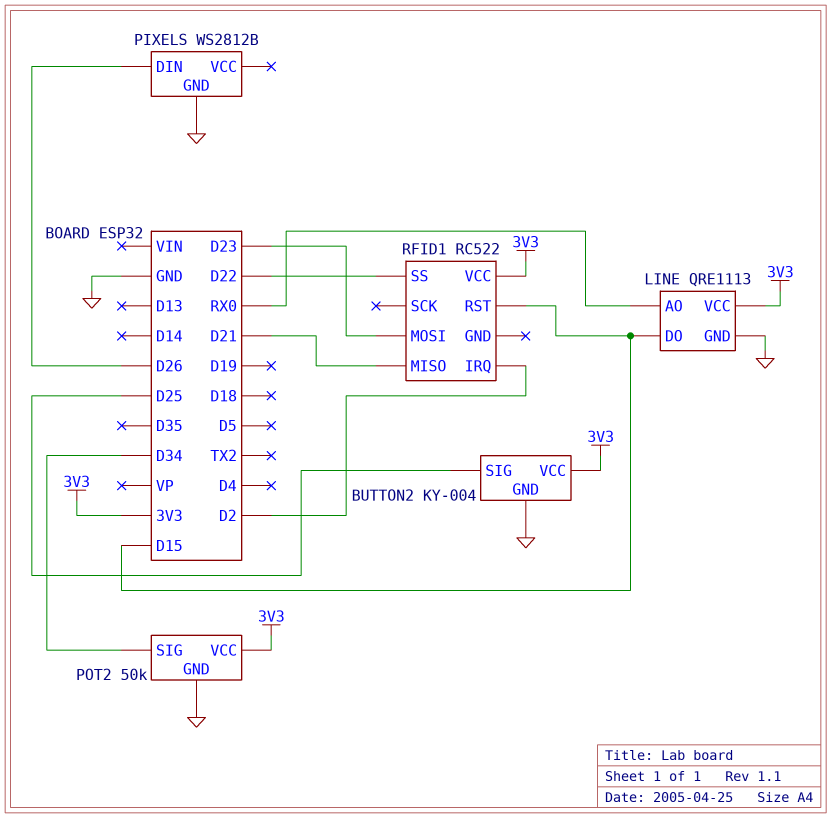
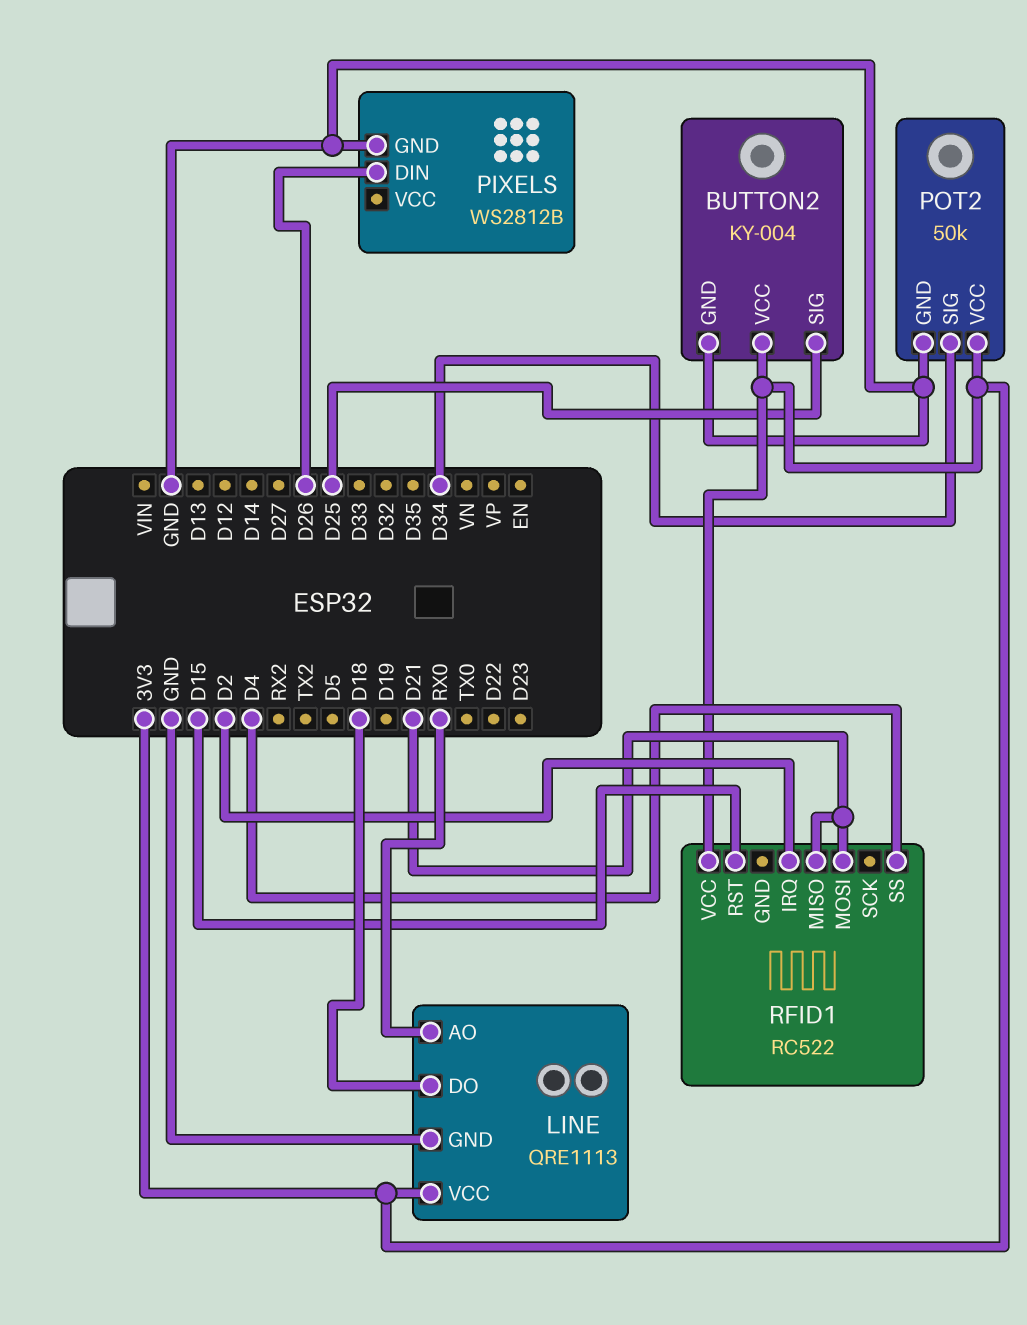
LINE pin DO: D15 -> D18
RFID1 pin MOSI: D23 -> D21
RFID1 pin SS: D22 -> D4

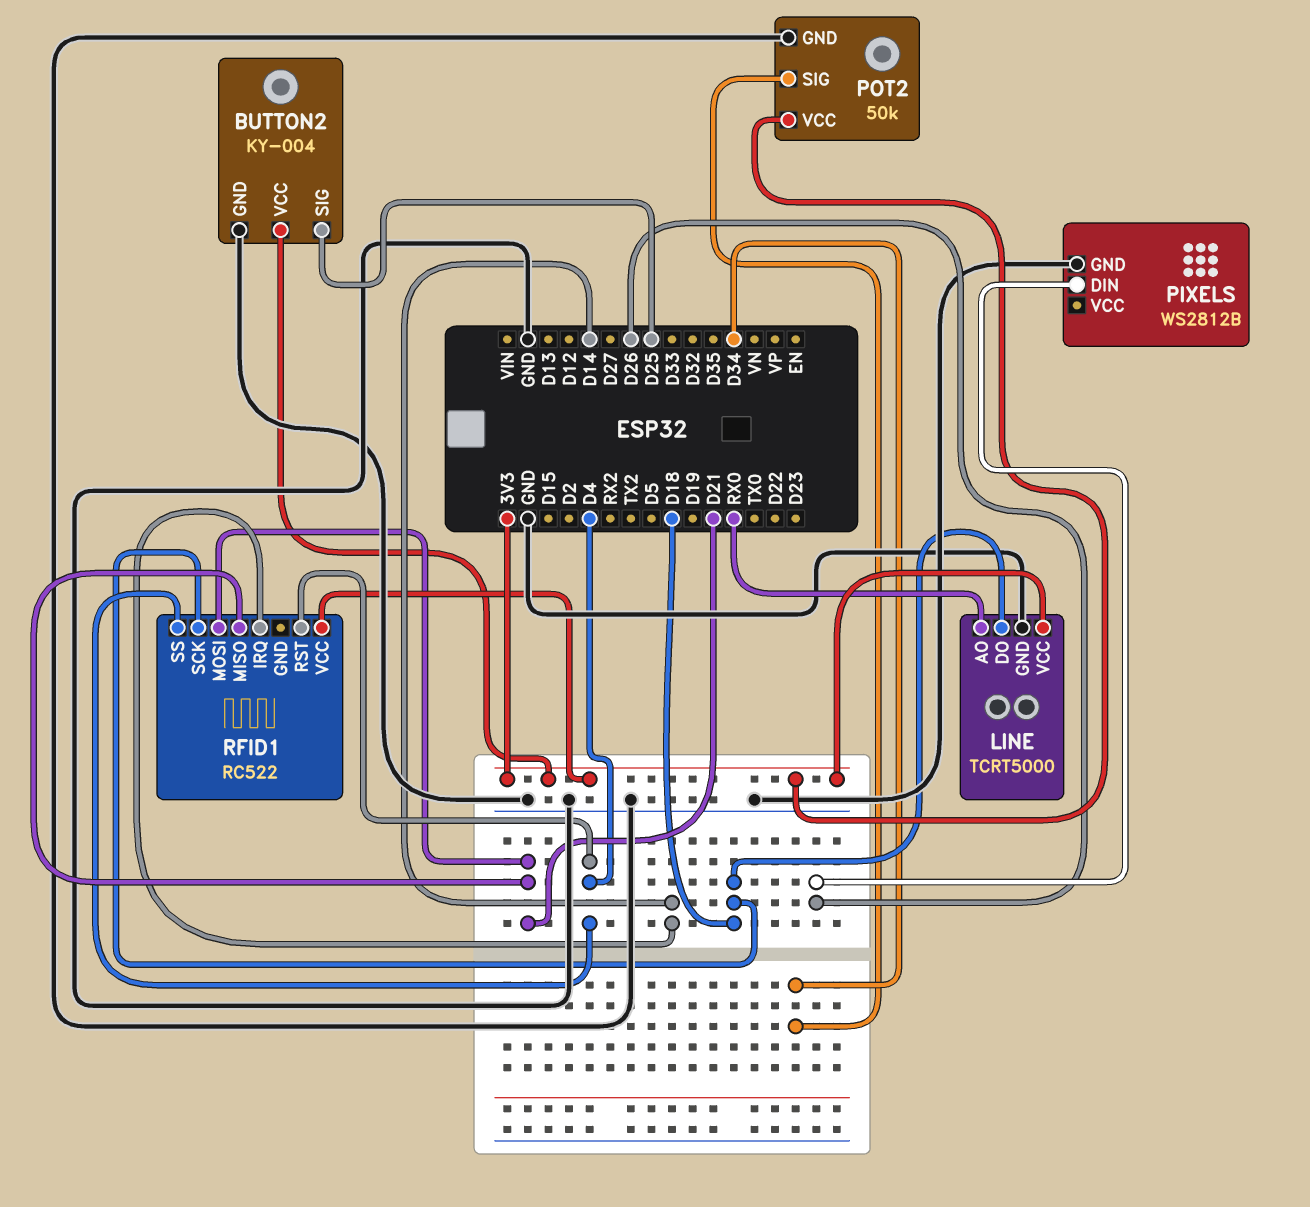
LINE: QRE1113 -> TCRT5000
RFID1 pin IRQ: D2 -> D14
RFID1 pin RST: D15 -> D4
RFID1 pin SCK: none -> D18

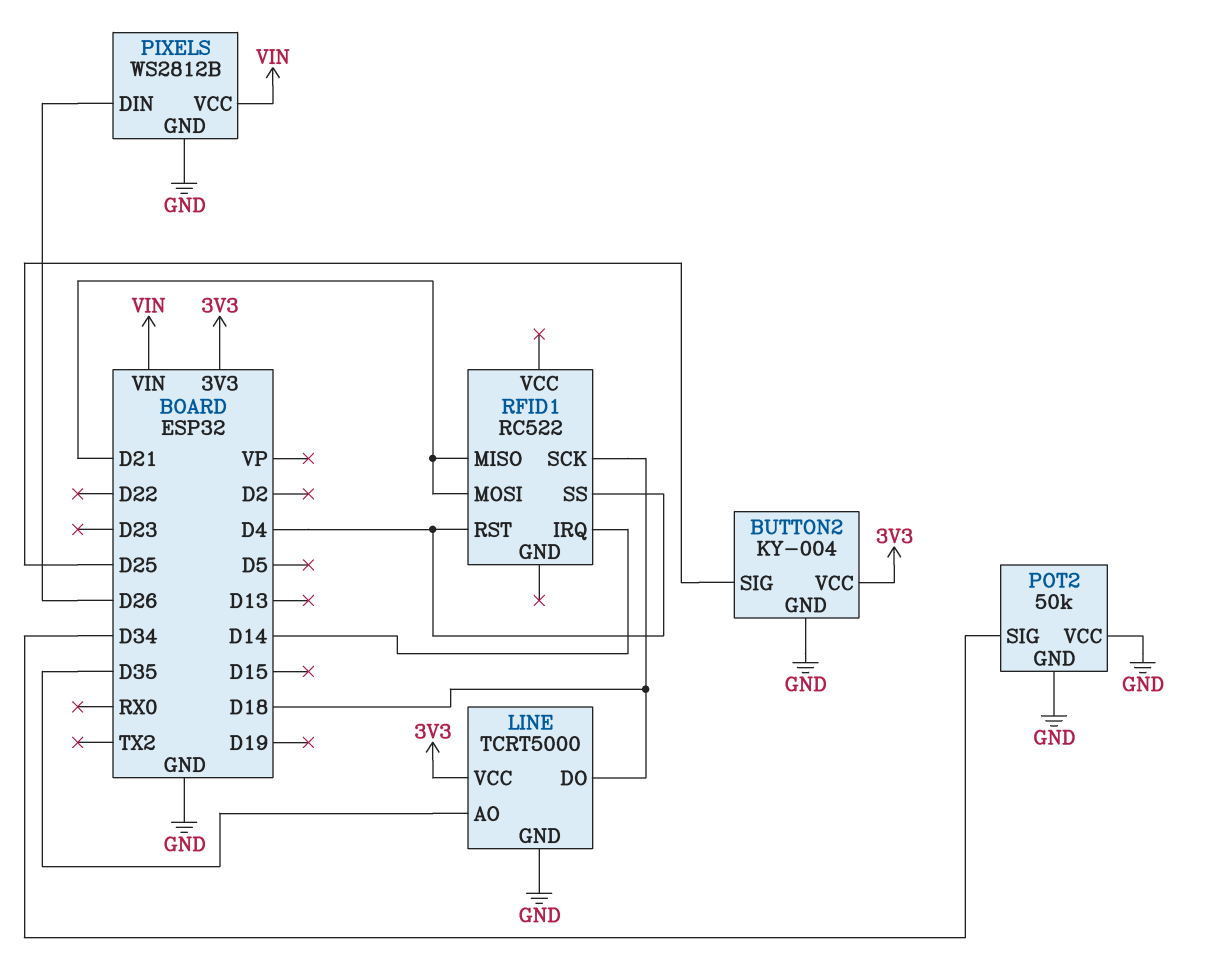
LINE pin AO: RX0 -> D35
PIXELS pin VCC: none -> VIN
POT2 pin VCC: 3V3 -> GND
RFID1 pin VCC: 3V3 -> none

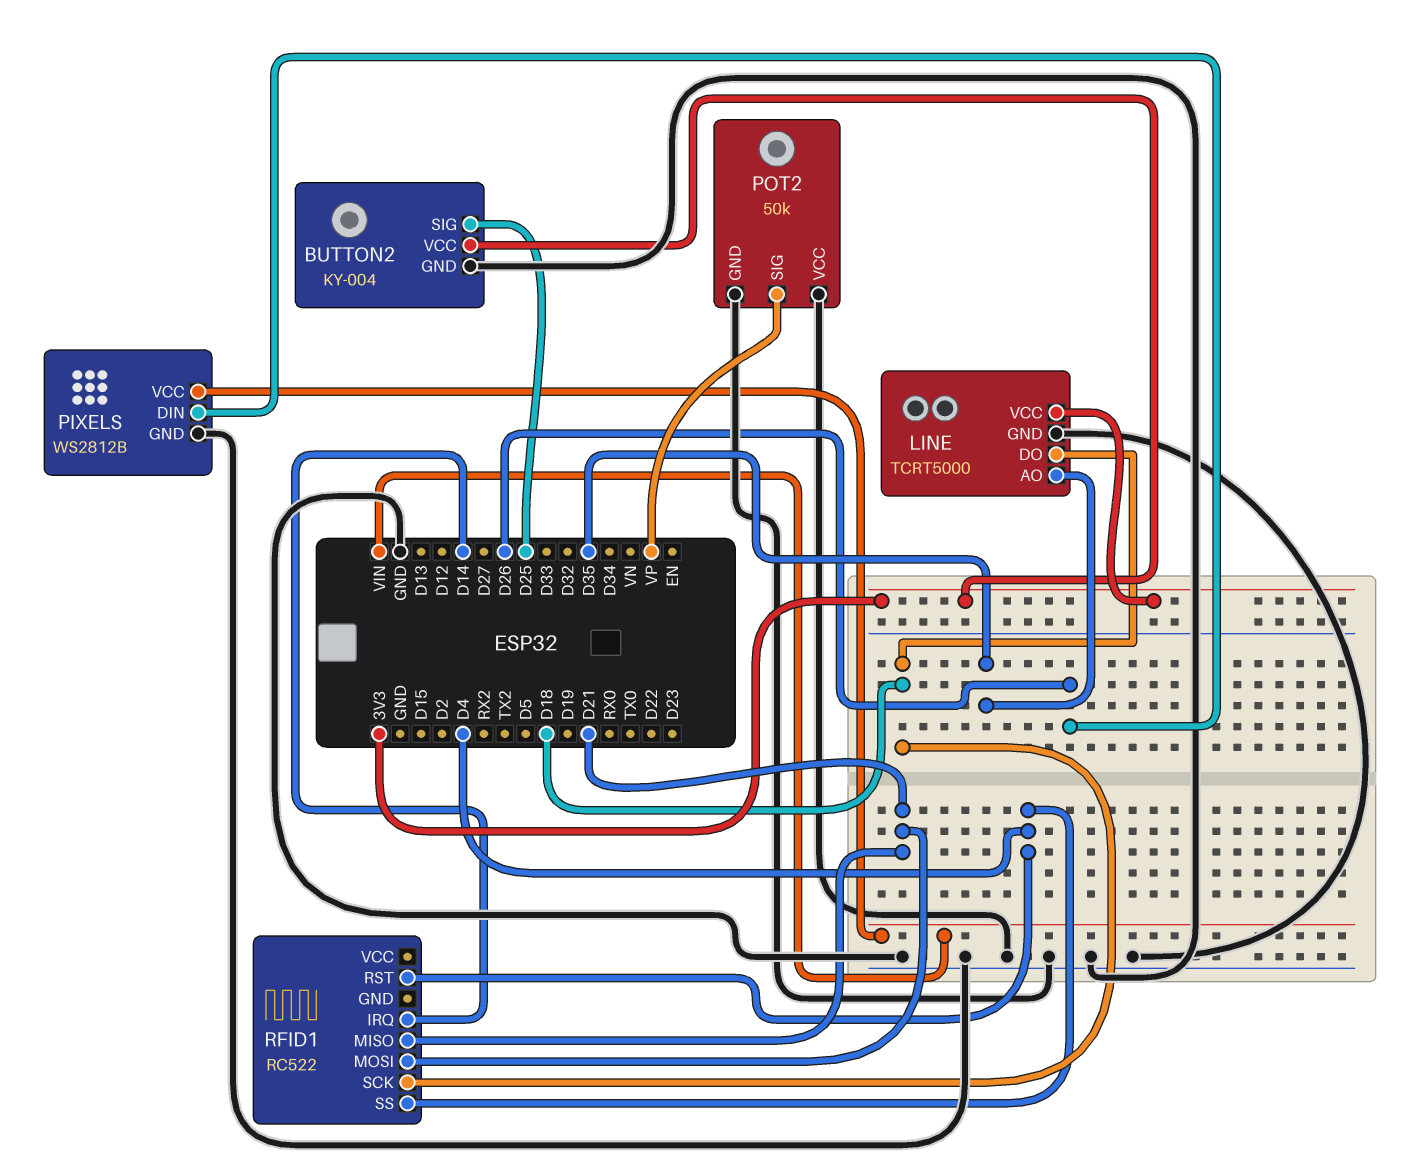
POT2 pin SIG: D34 -> VP

